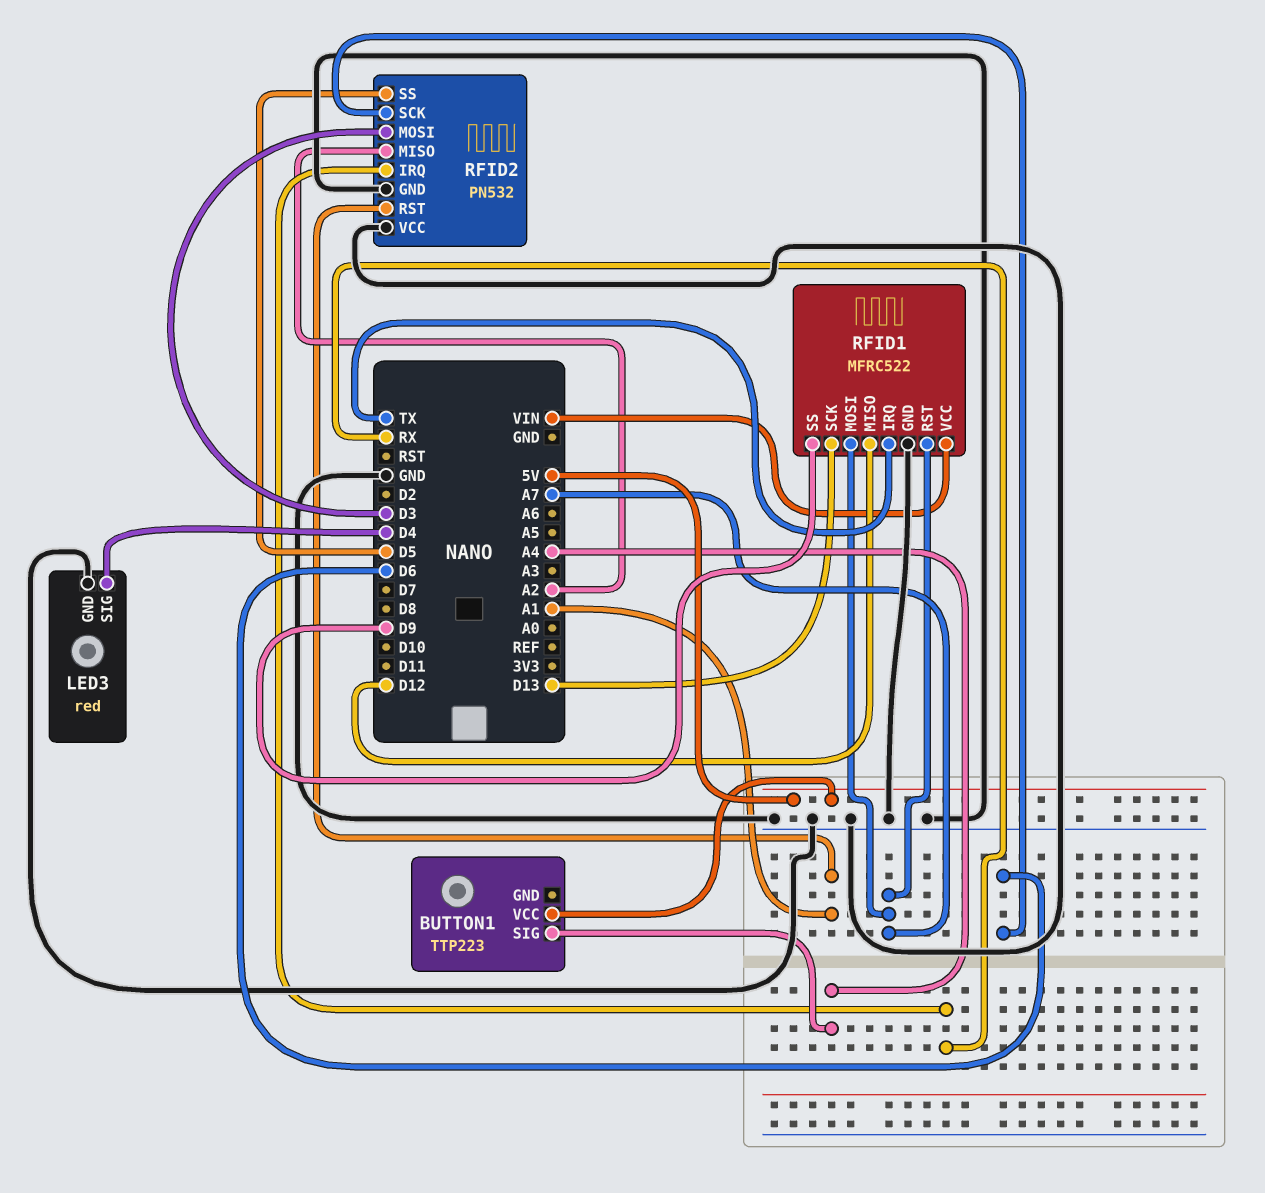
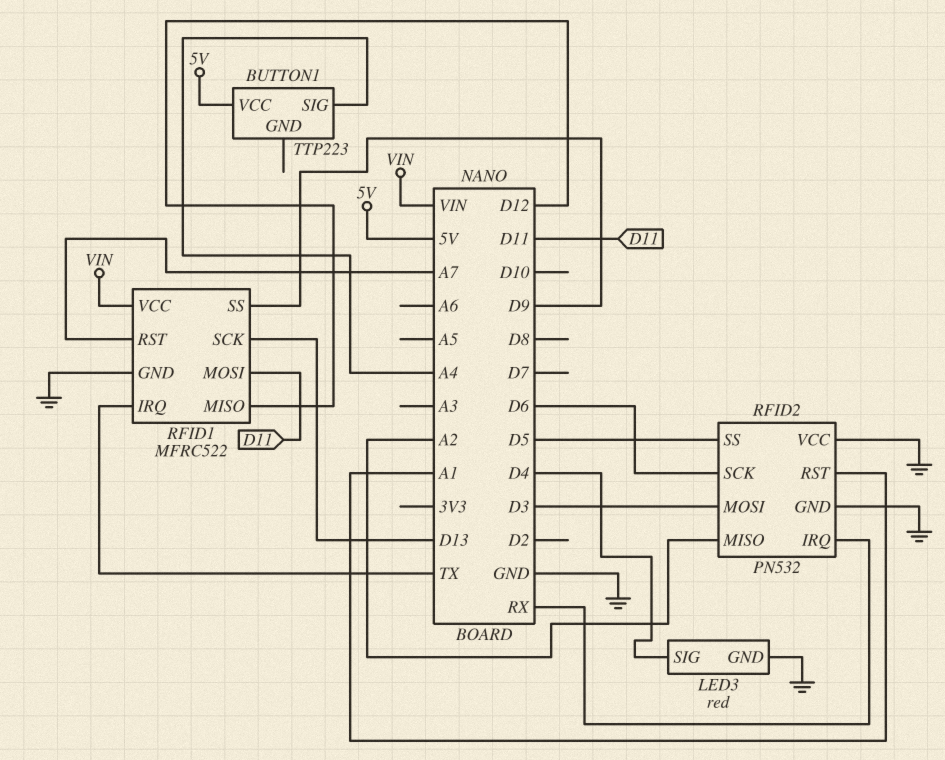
RFID1 pin MOSI: A7 -> D11

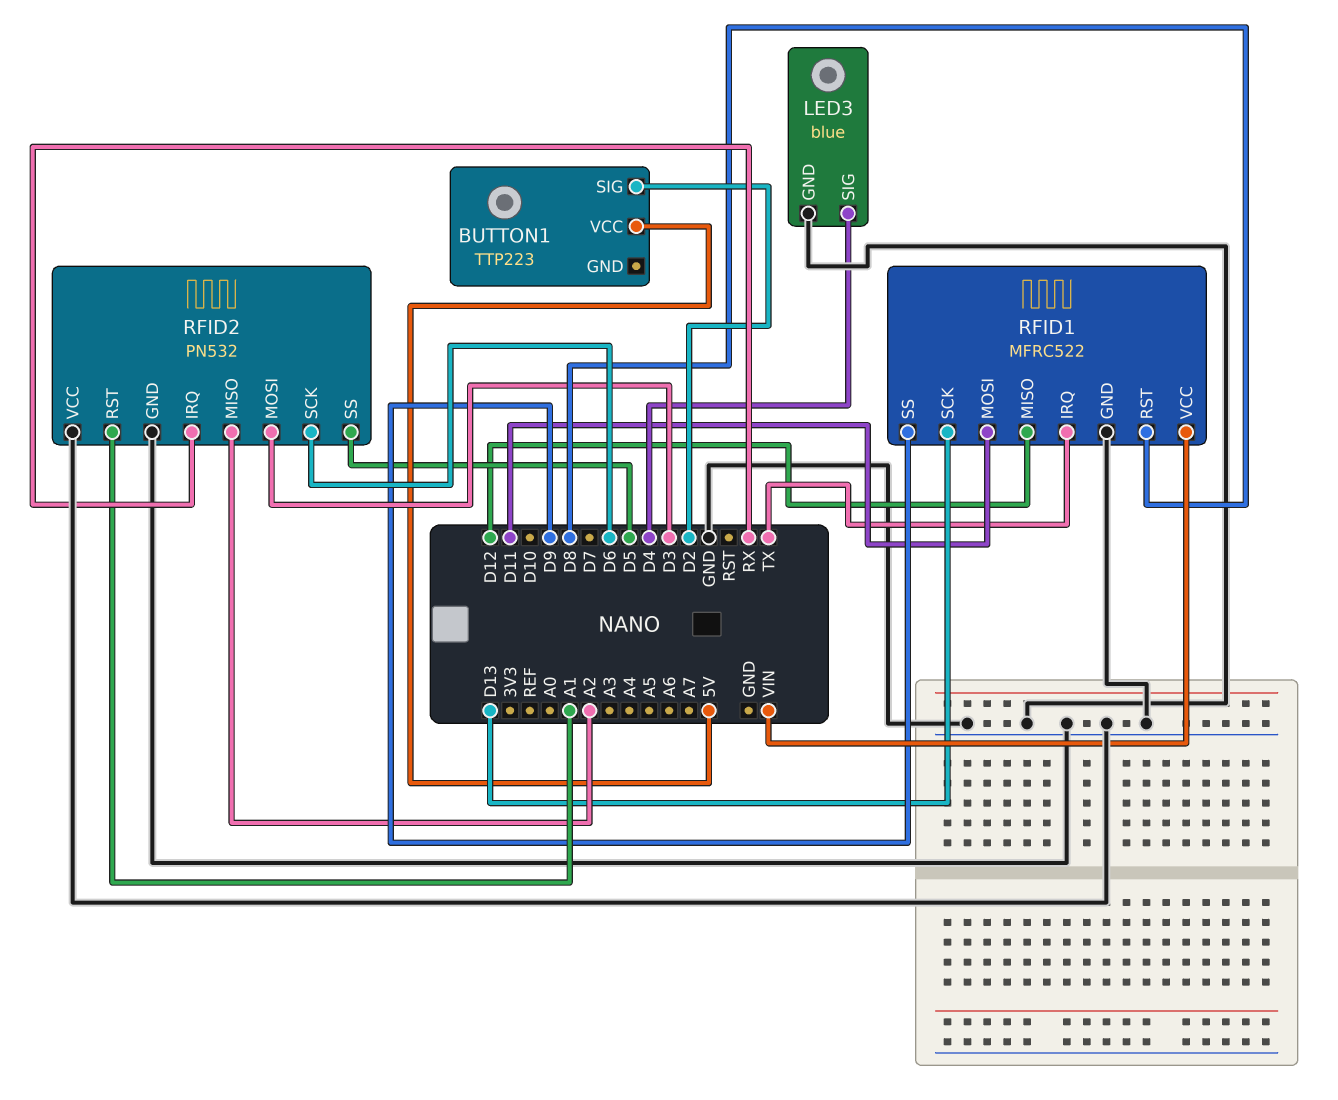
BUTTON1 pin SIG: A4 -> D2
LED3: red -> blue
RFID1 pin RST: A7 -> D8

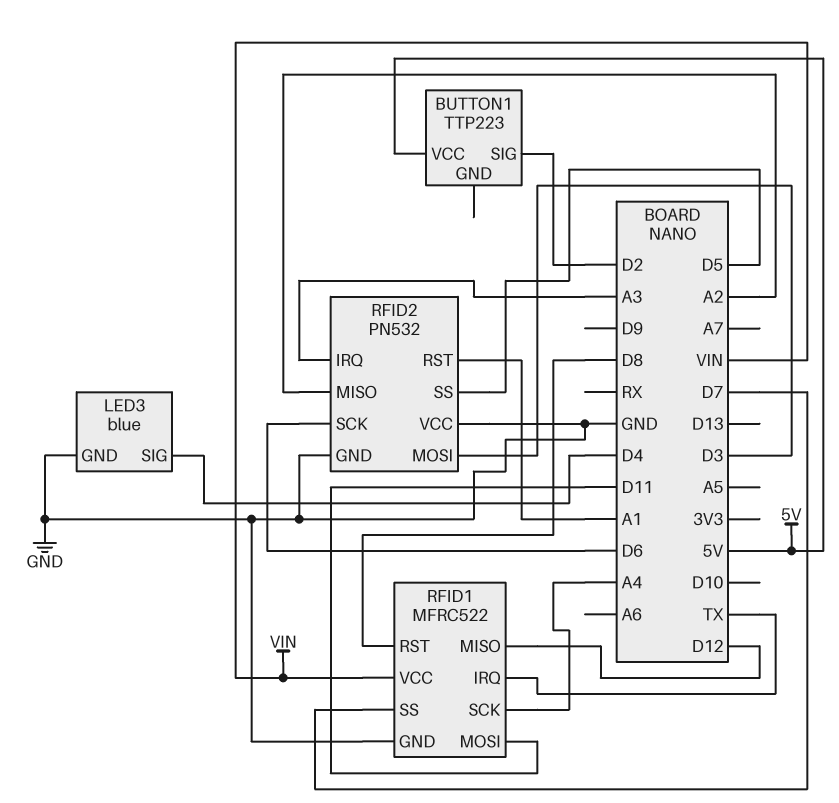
RFID1 pin SCK: D13 -> A4
RFID1 pin SS: D9 -> D7
RFID2 pin IRQ: RX -> A3

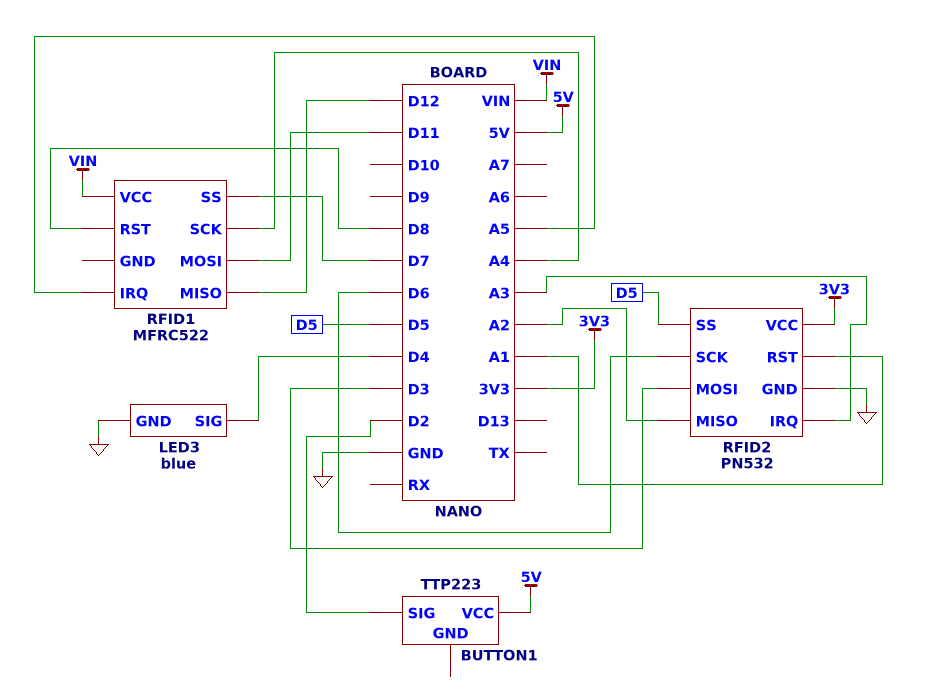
RFID1 pin GND: GND -> none
RFID1 pin IRQ: TX -> A5
RFID2 pin VCC: GND -> 3V3

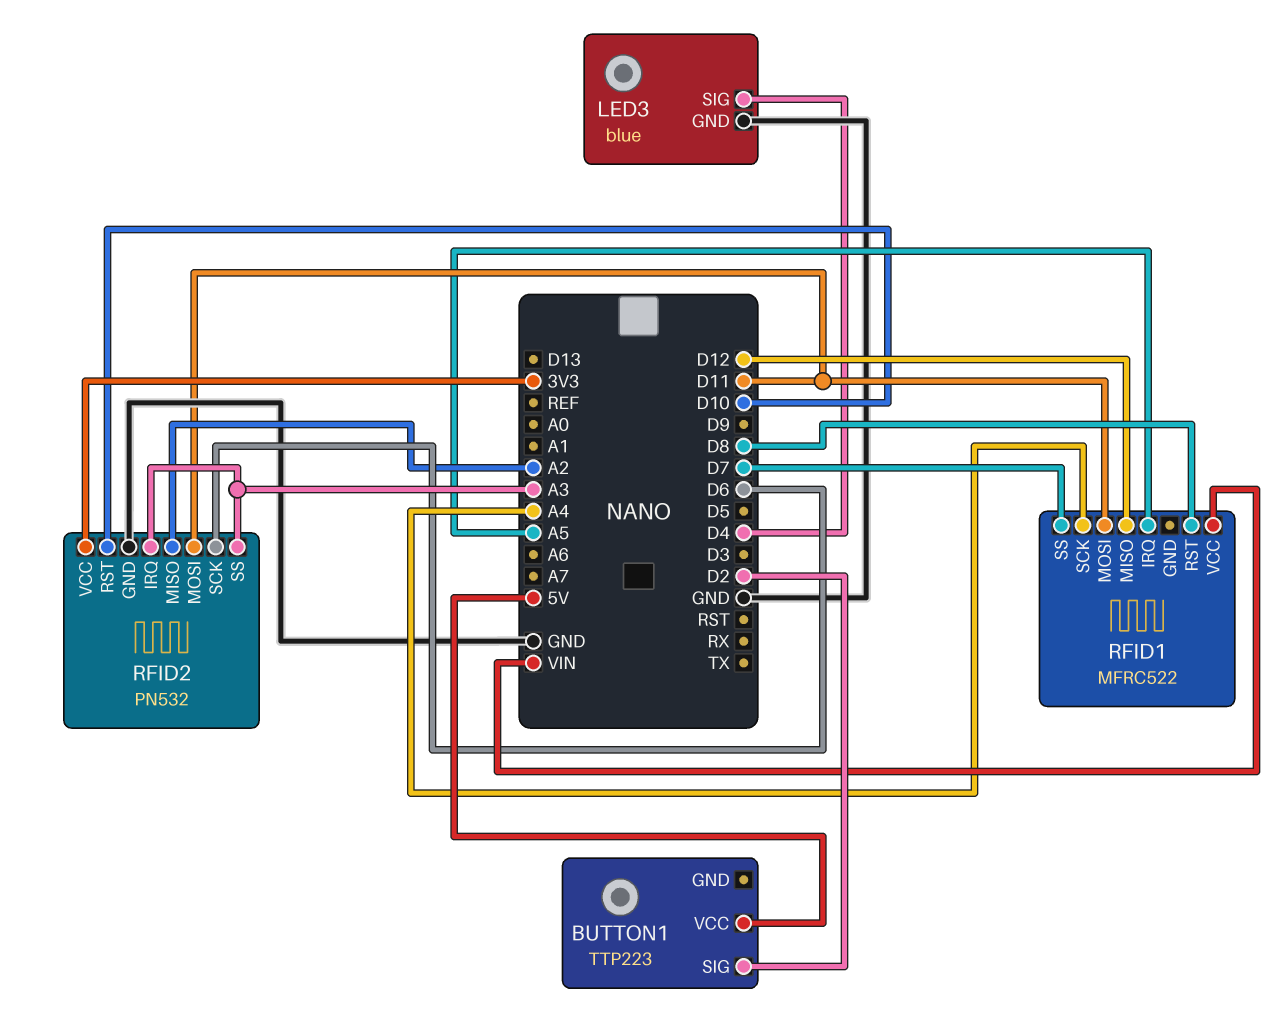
RFID2 pin MOSI: D3 -> D11
RFID2 pin RST: A1 -> D10
RFID2 pin SS: D5 -> A3

